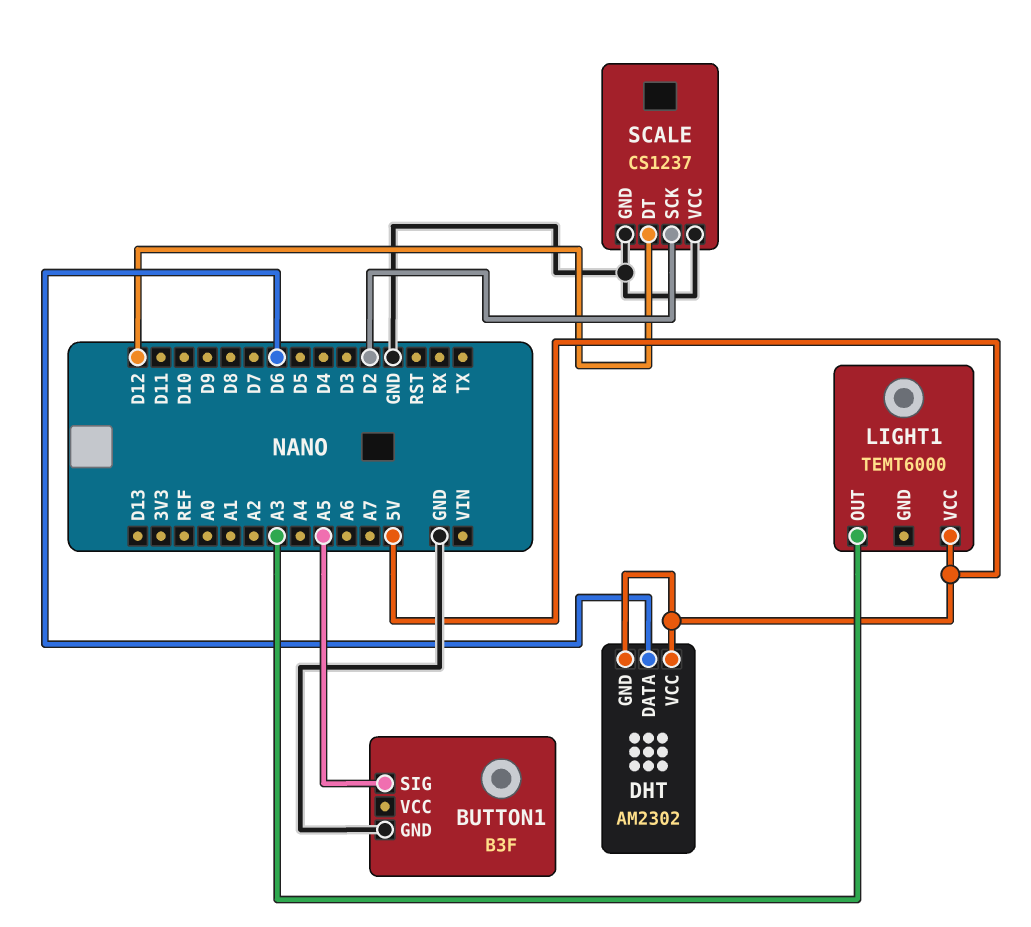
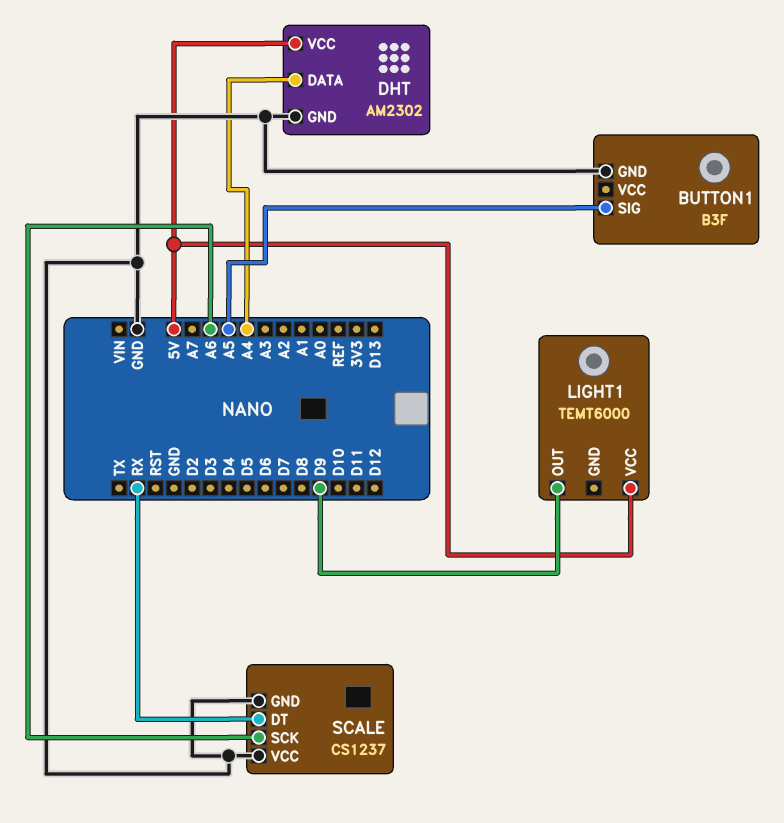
DHT pin DATA: D6 -> A4
DHT pin GND: 5V -> GND
LIGHT1 pin OUT: A3 -> D9
SCALE pin DT: D12 -> RX
SCALE pin SCK: D2 -> A6

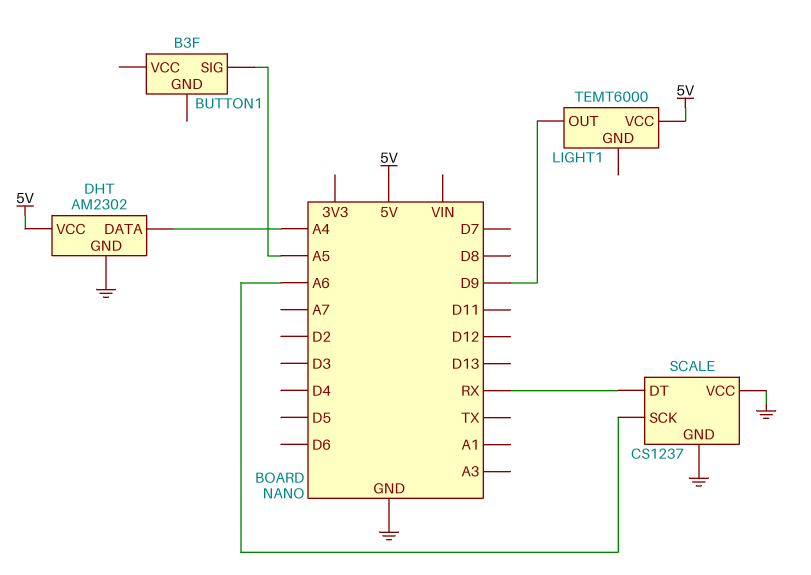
BUTTON1 pin GND: GND -> none

